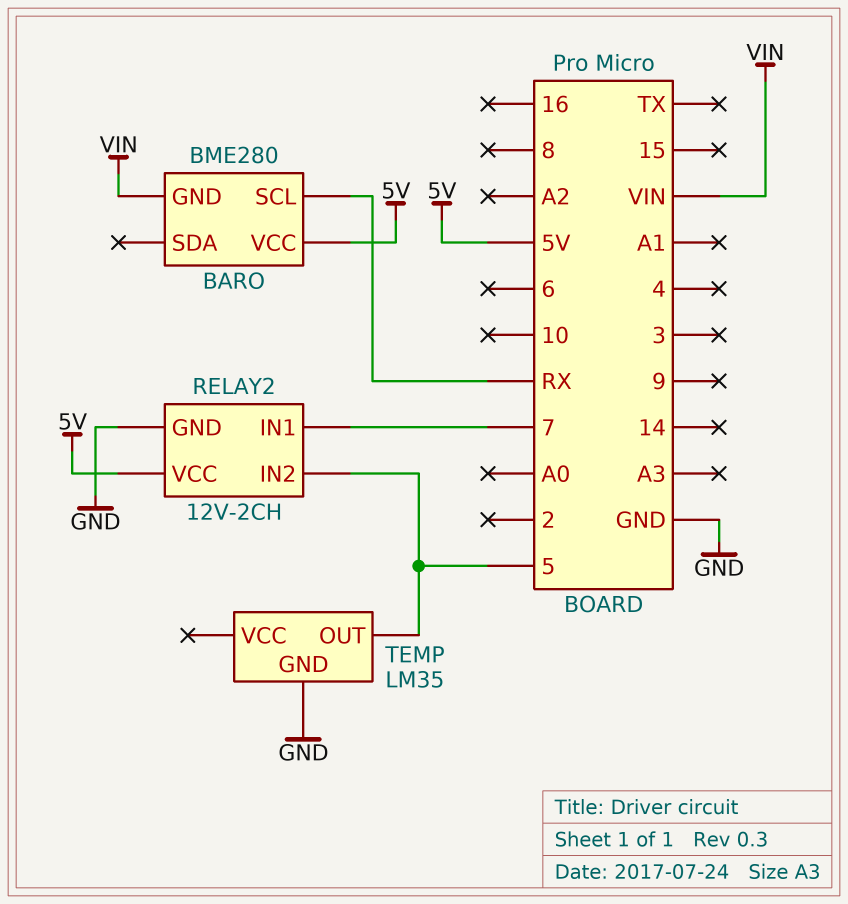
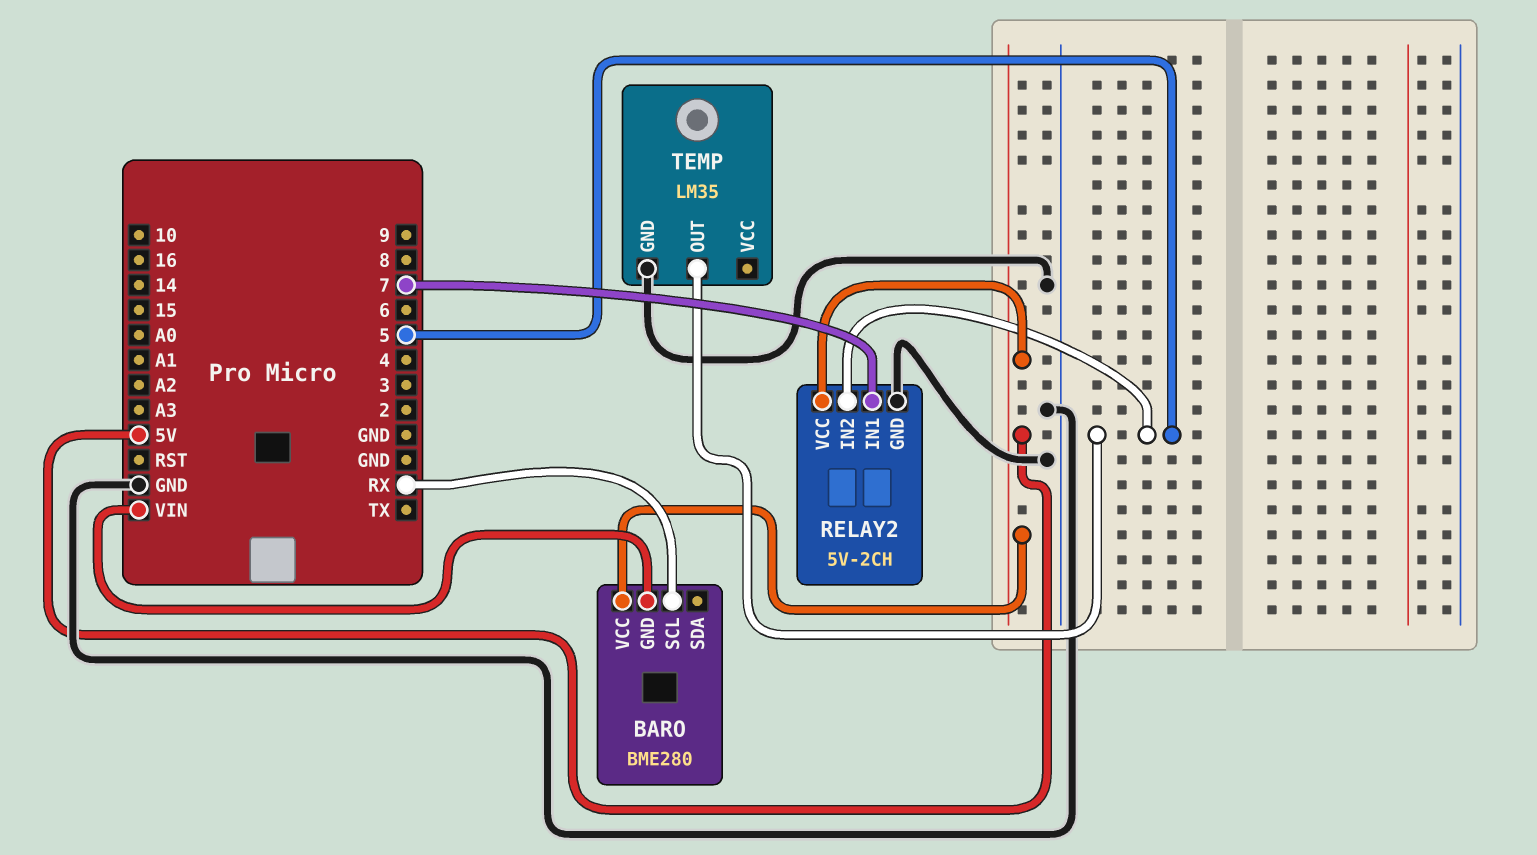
RELAY2: 12V-2CH -> 5V-2CH

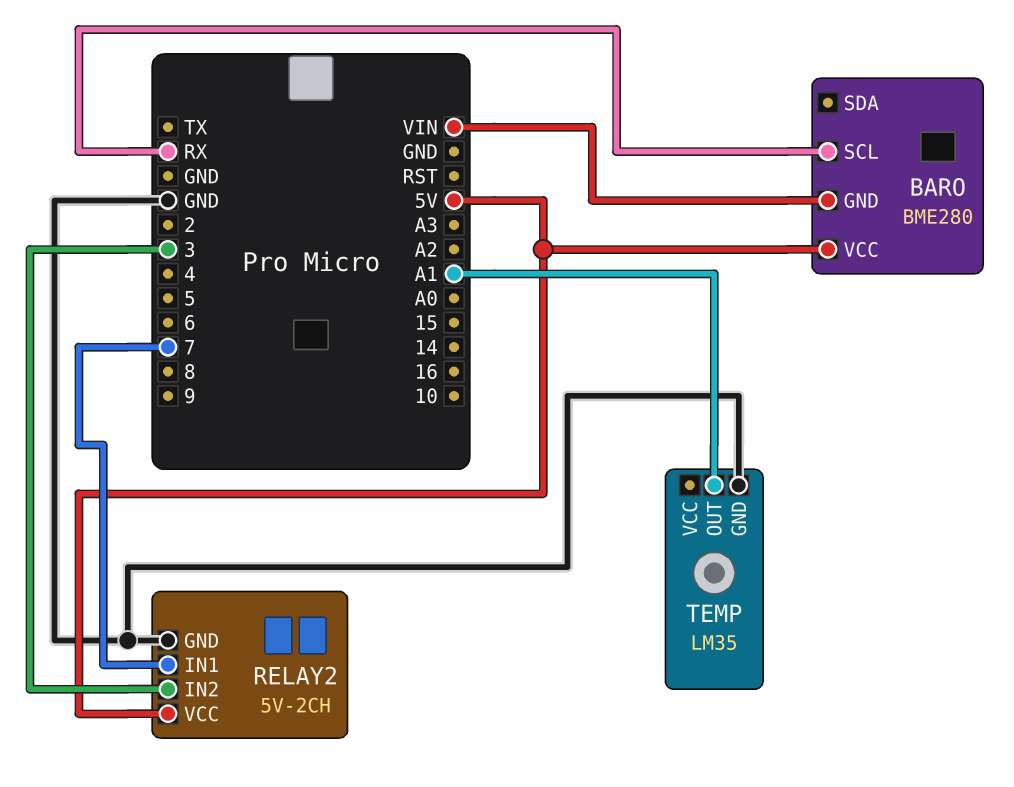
RELAY2 pin IN2: 5 -> 3
TEMP pin OUT: 5 -> A1

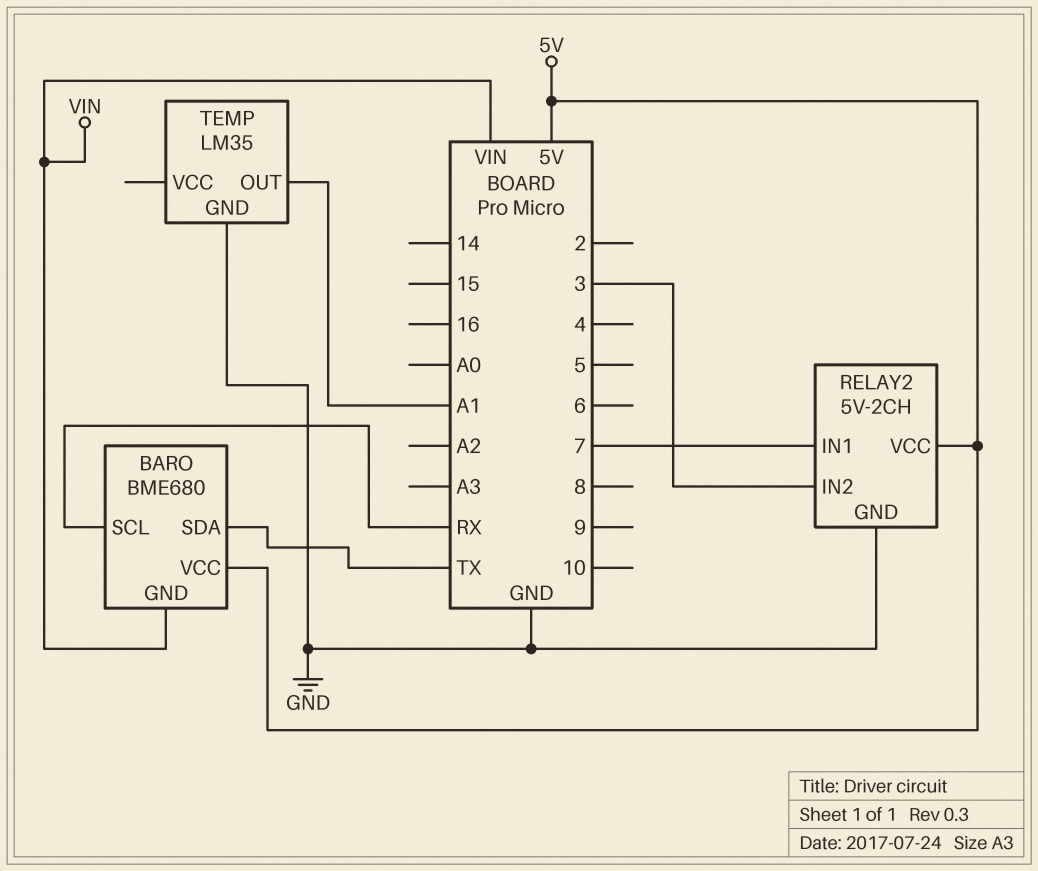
BARO: BME280 -> BME680
BARO pin SDA: none -> TX

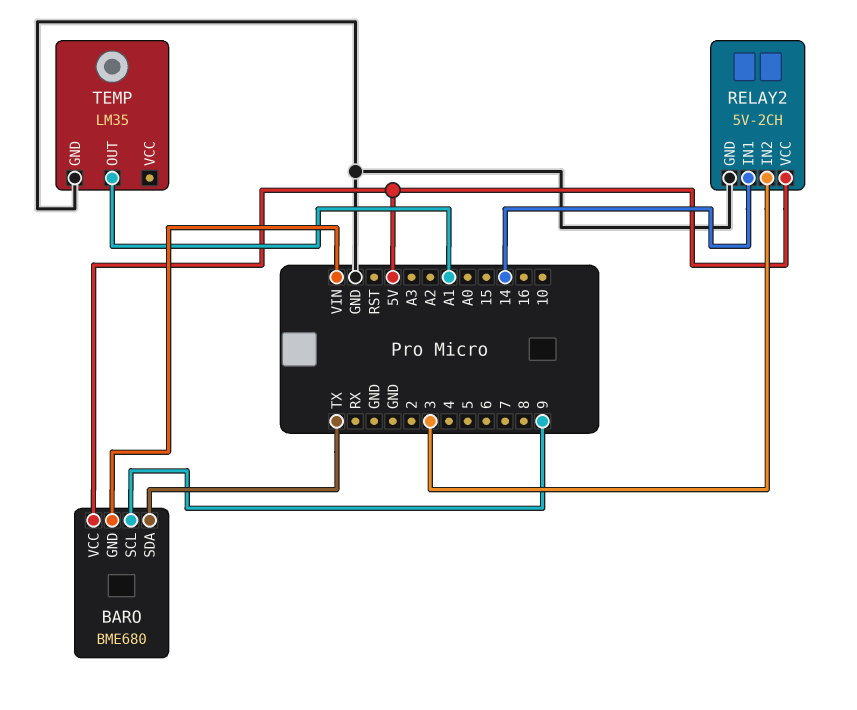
BARO pin SCL: RX -> 9
RELAY2 pin IN1: 7 -> 14

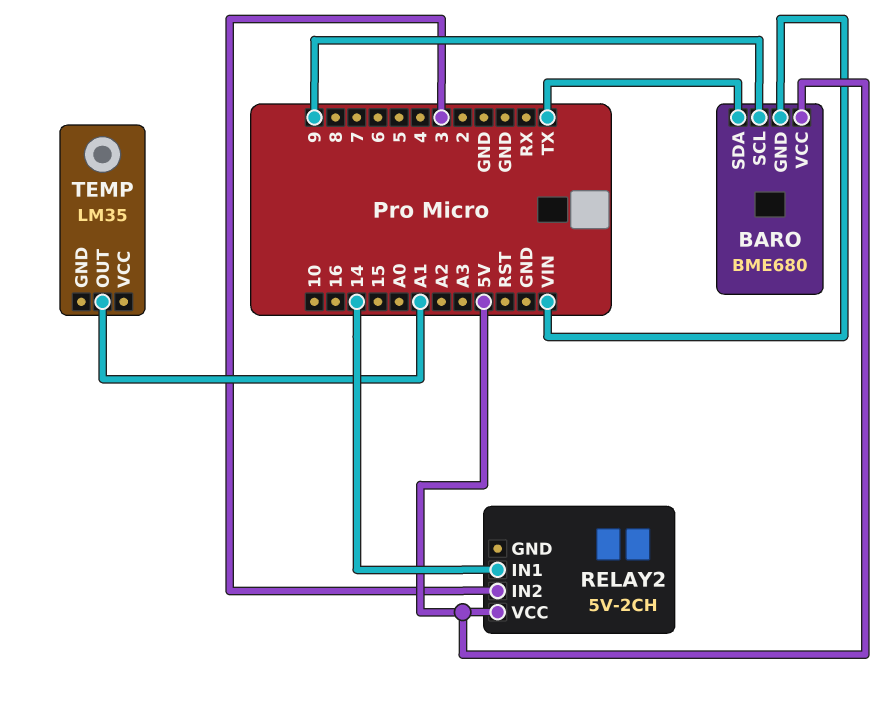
RELAY2 pin GND: GND -> none
TEMP pin GND: GND -> none

